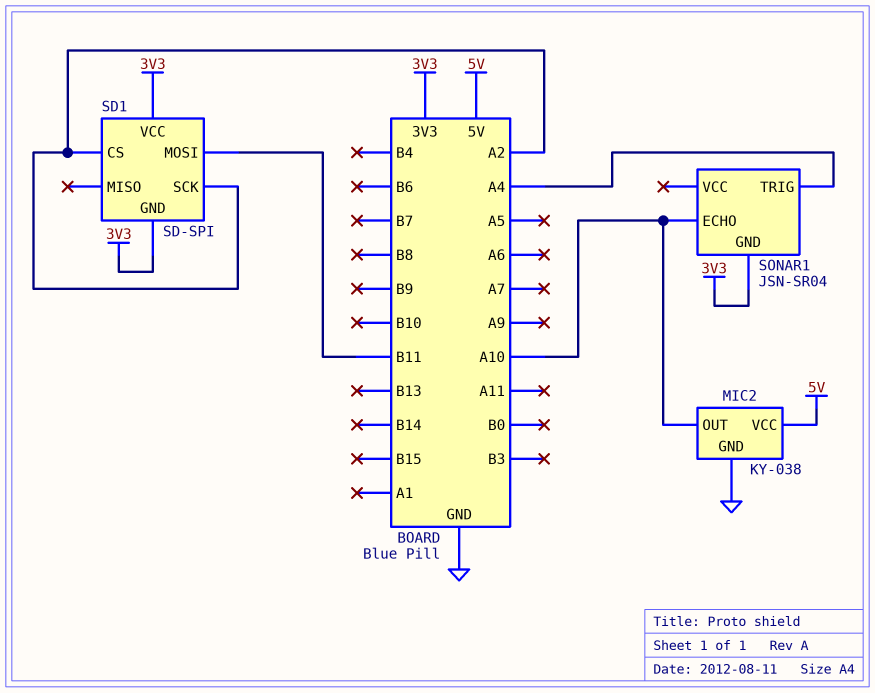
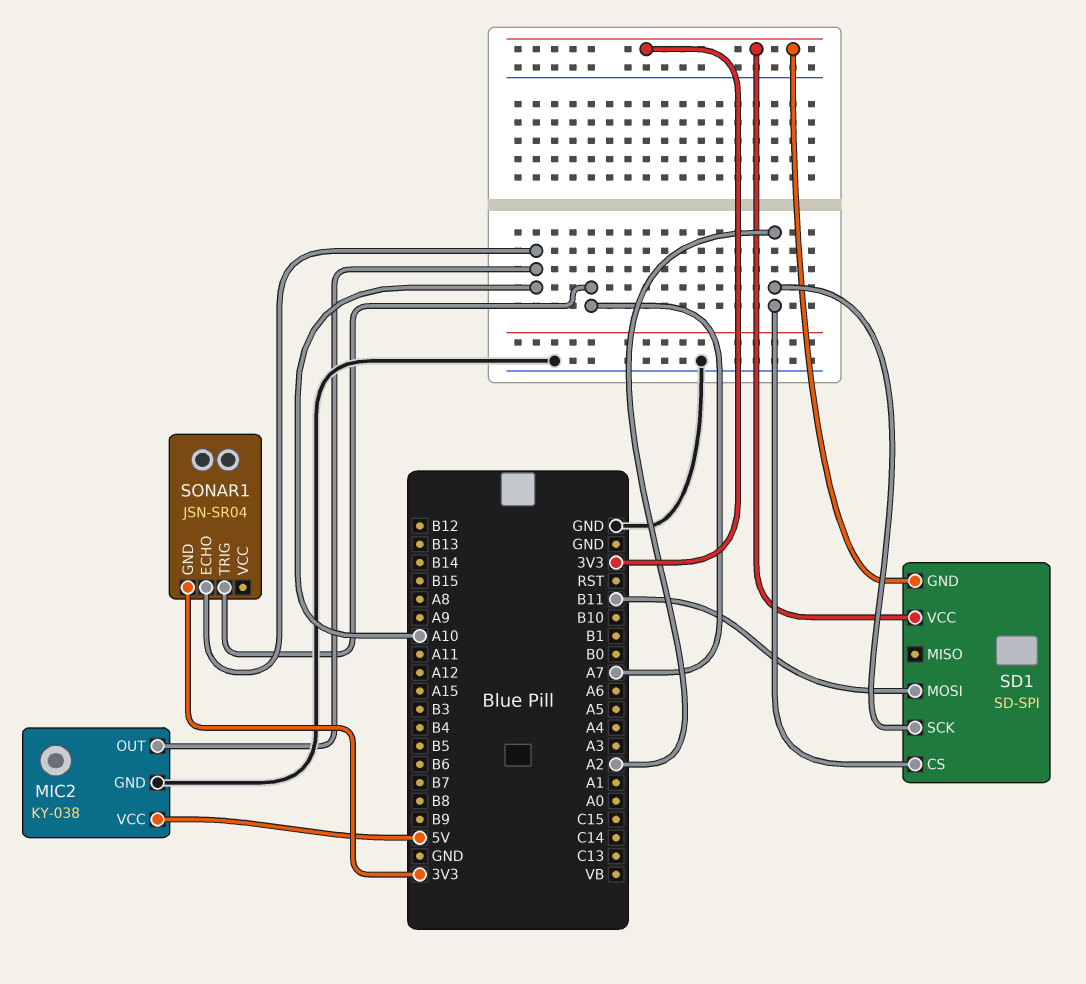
SONAR1 pin TRIG: A4 -> A7

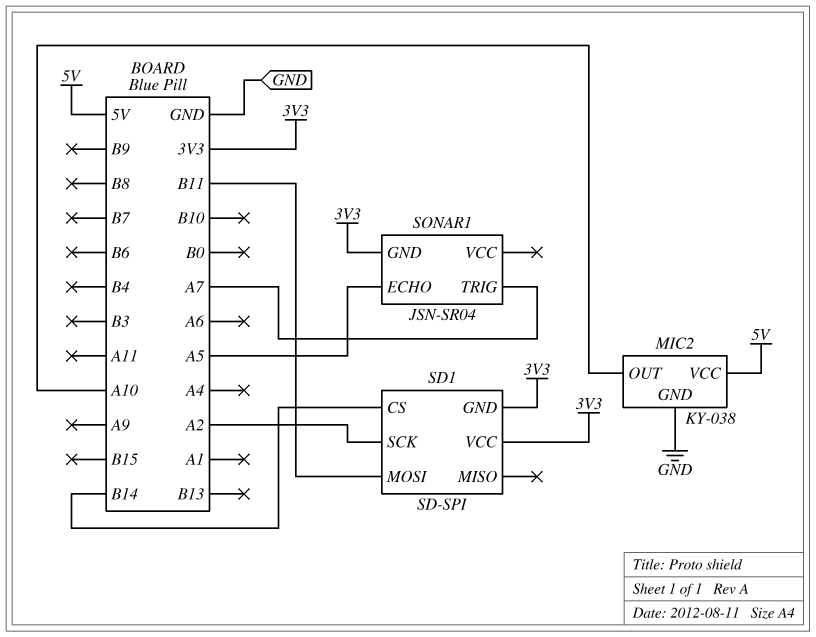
SD1 pin CS: A2 -> B14
SONAR1 pin ECHO: A10 -> A5

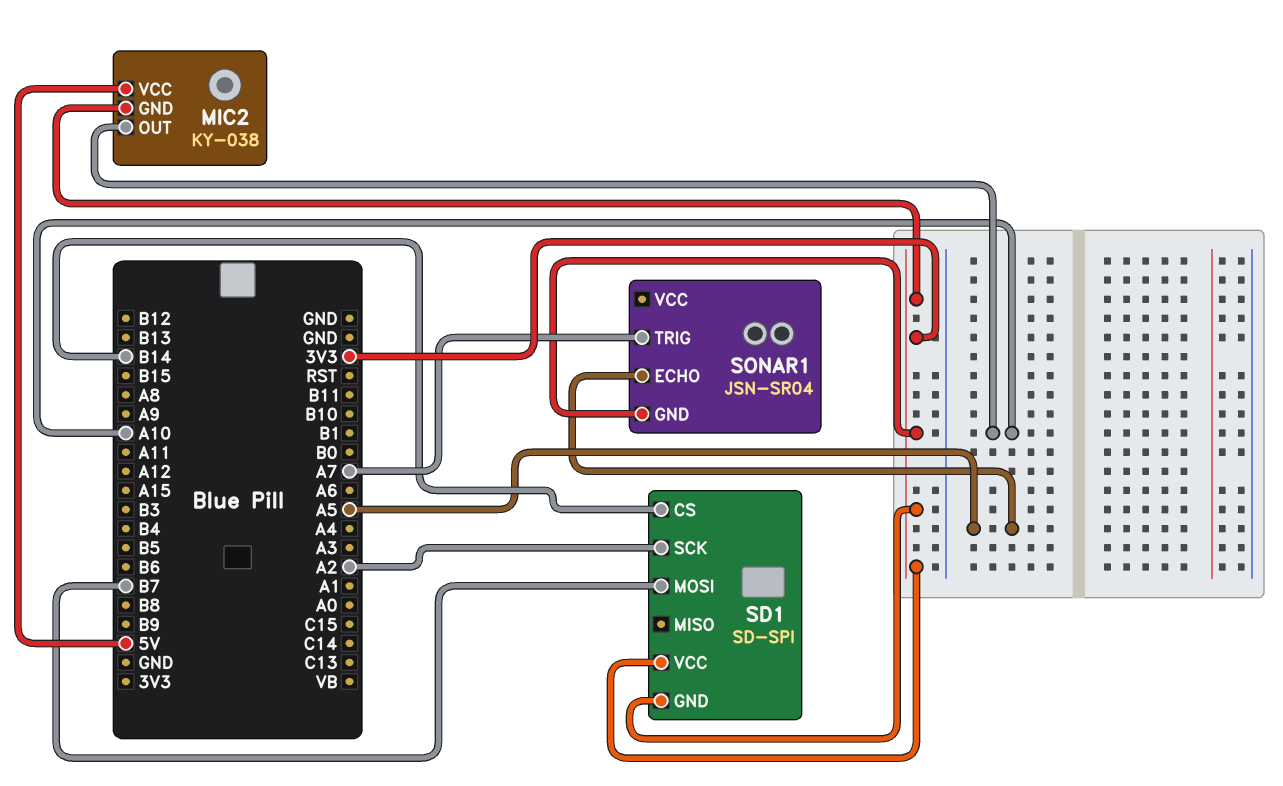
MIC2 pin GND: GND -> 3V3
SD1 pin MOSI: B11 -> B7

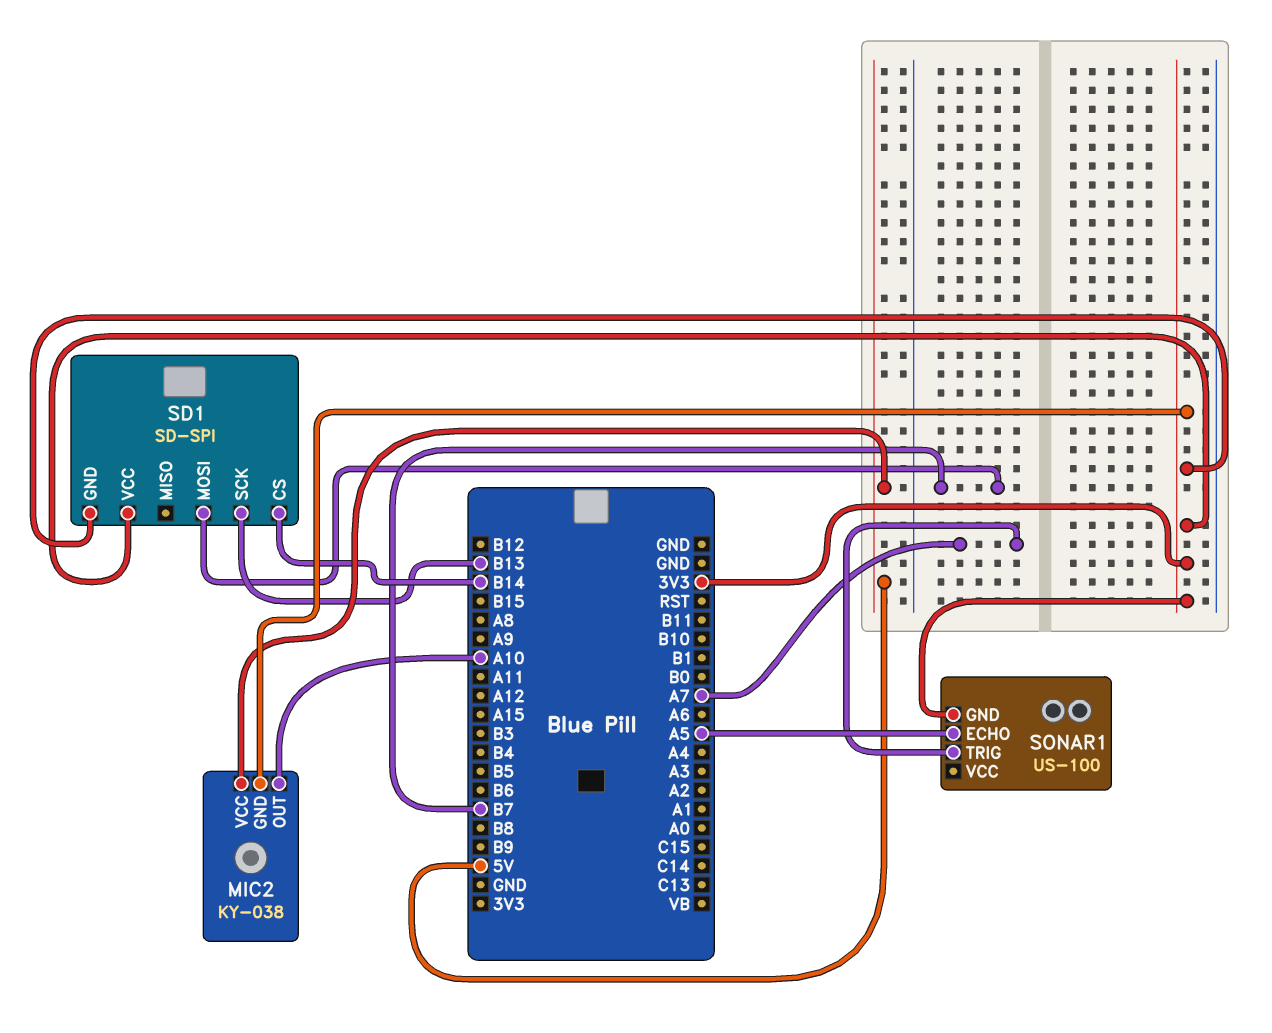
SD1 pin SCK: A2 -> B13
SONAR1: JSN-SR04 -> US-100

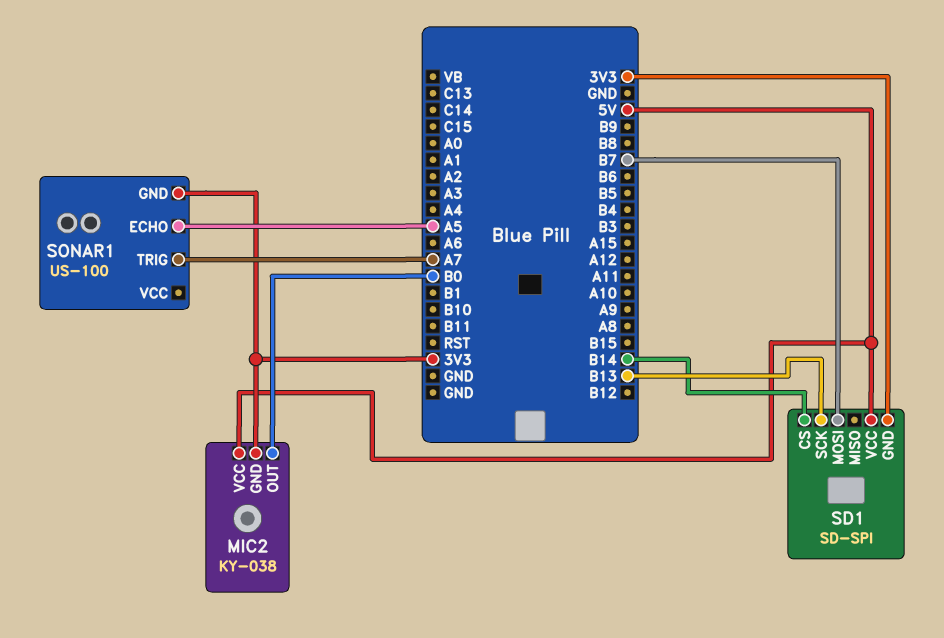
MIC2 pin OUT: A10 -> B0
SD1 pin VCC: 3V3 -> 5V

